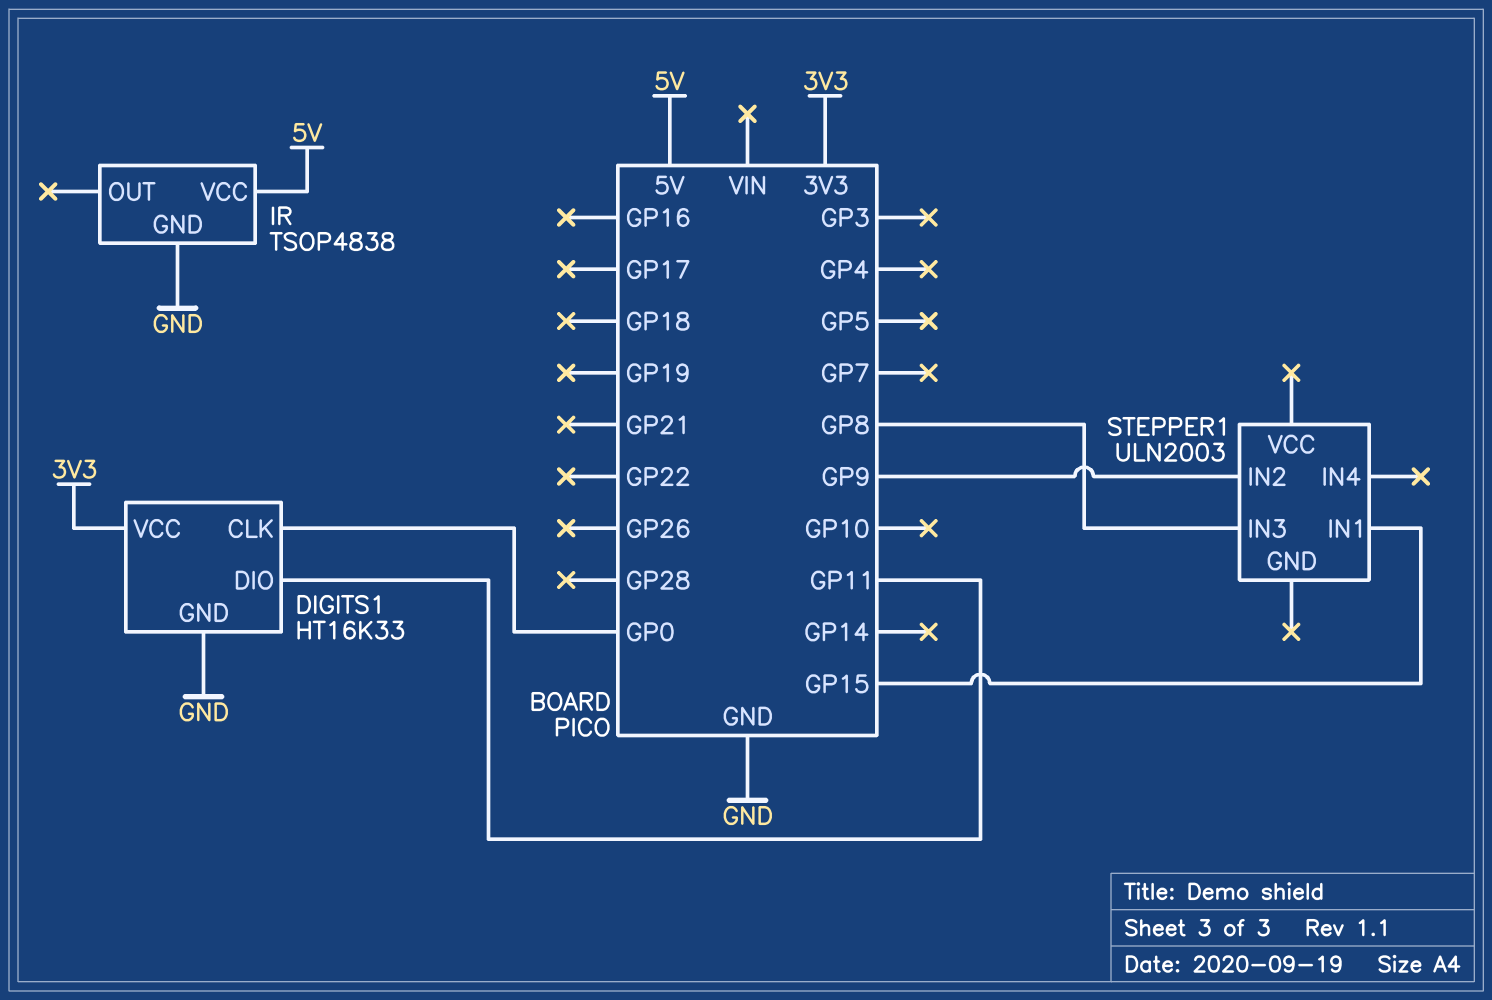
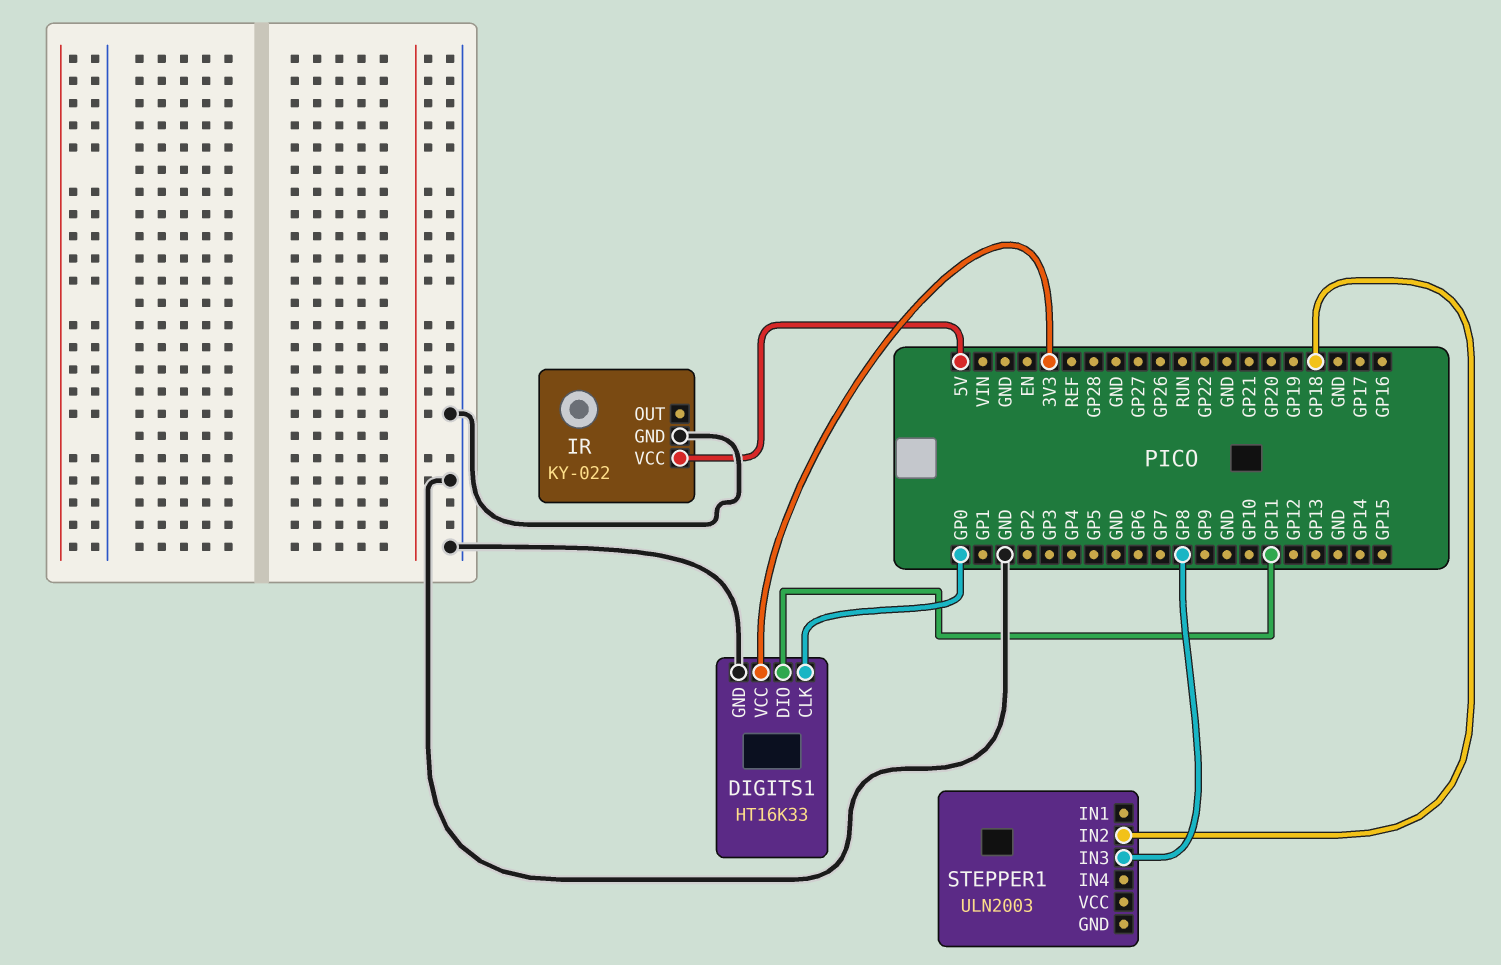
IR: TSOP4838 -> KY-022
STEPPER1 pin IN1: GP15 -> none
STEPPER1 pin IN2: GP9 -> GP18

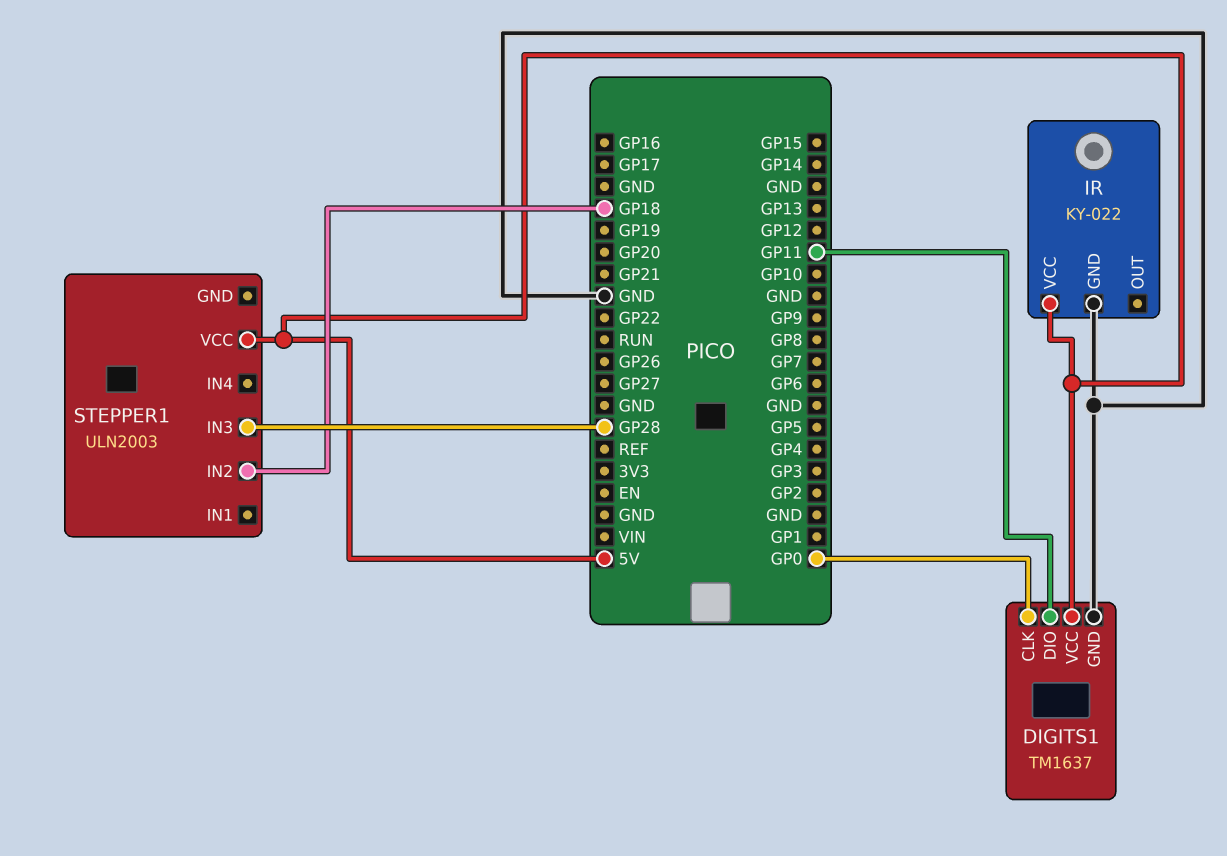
DIGITS1: HT16K33 -> TM1637
DIGITS1 pin VCC: 3V3 -> 5V
STEPPER1 pin IN3: GP8 -> GP28
STEPPER1 pin VCC: none -> 5V

